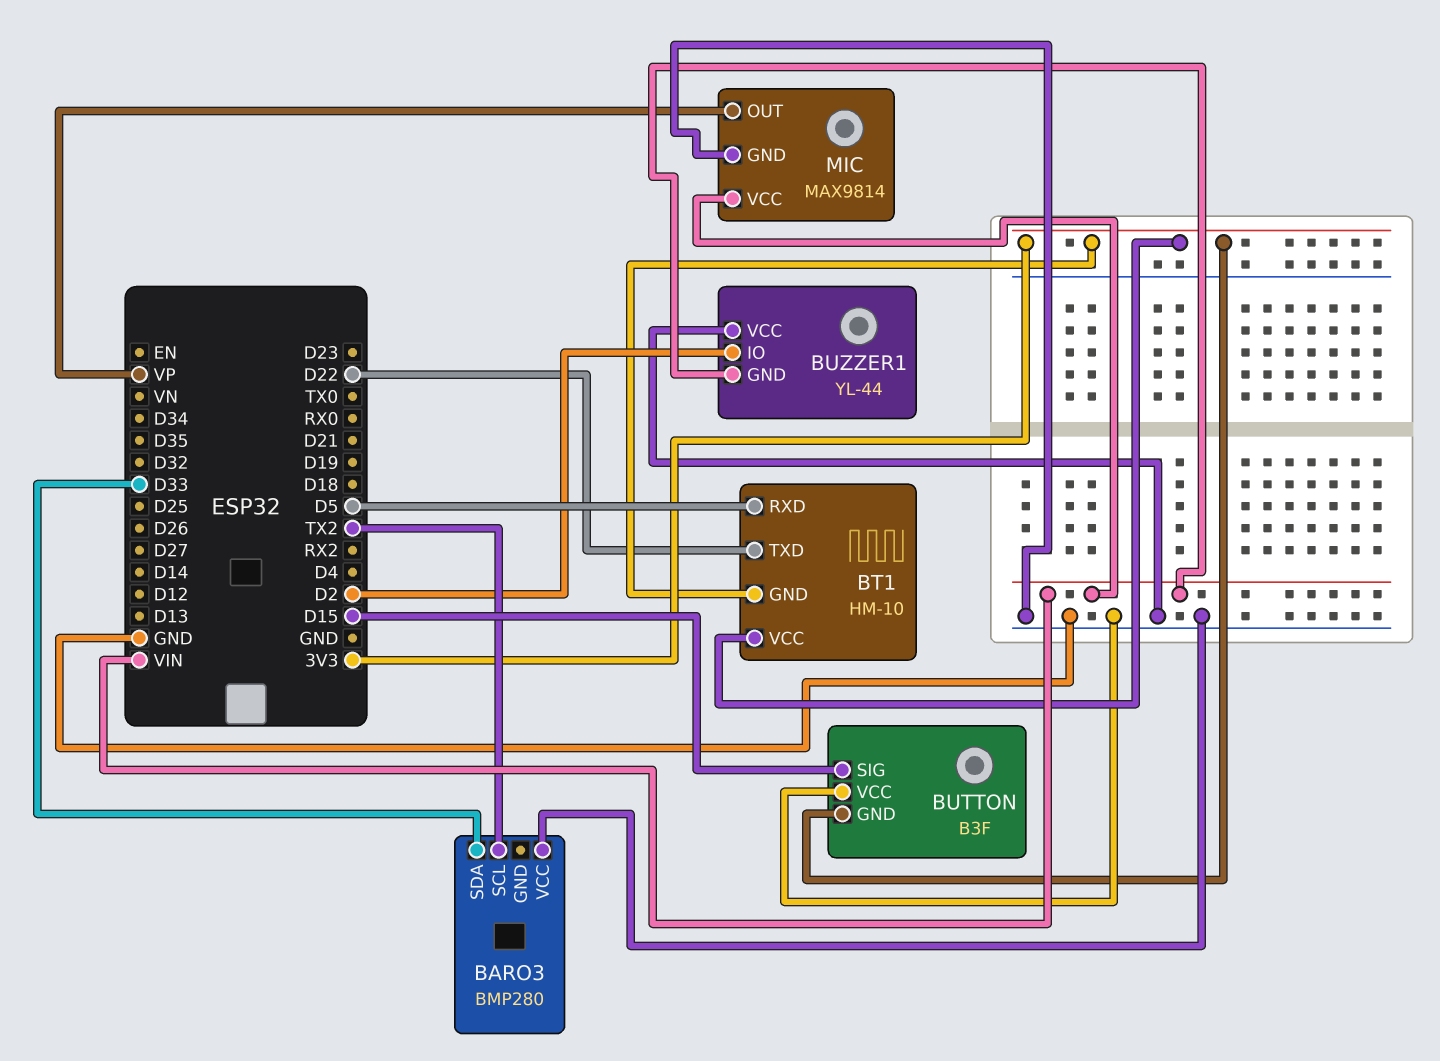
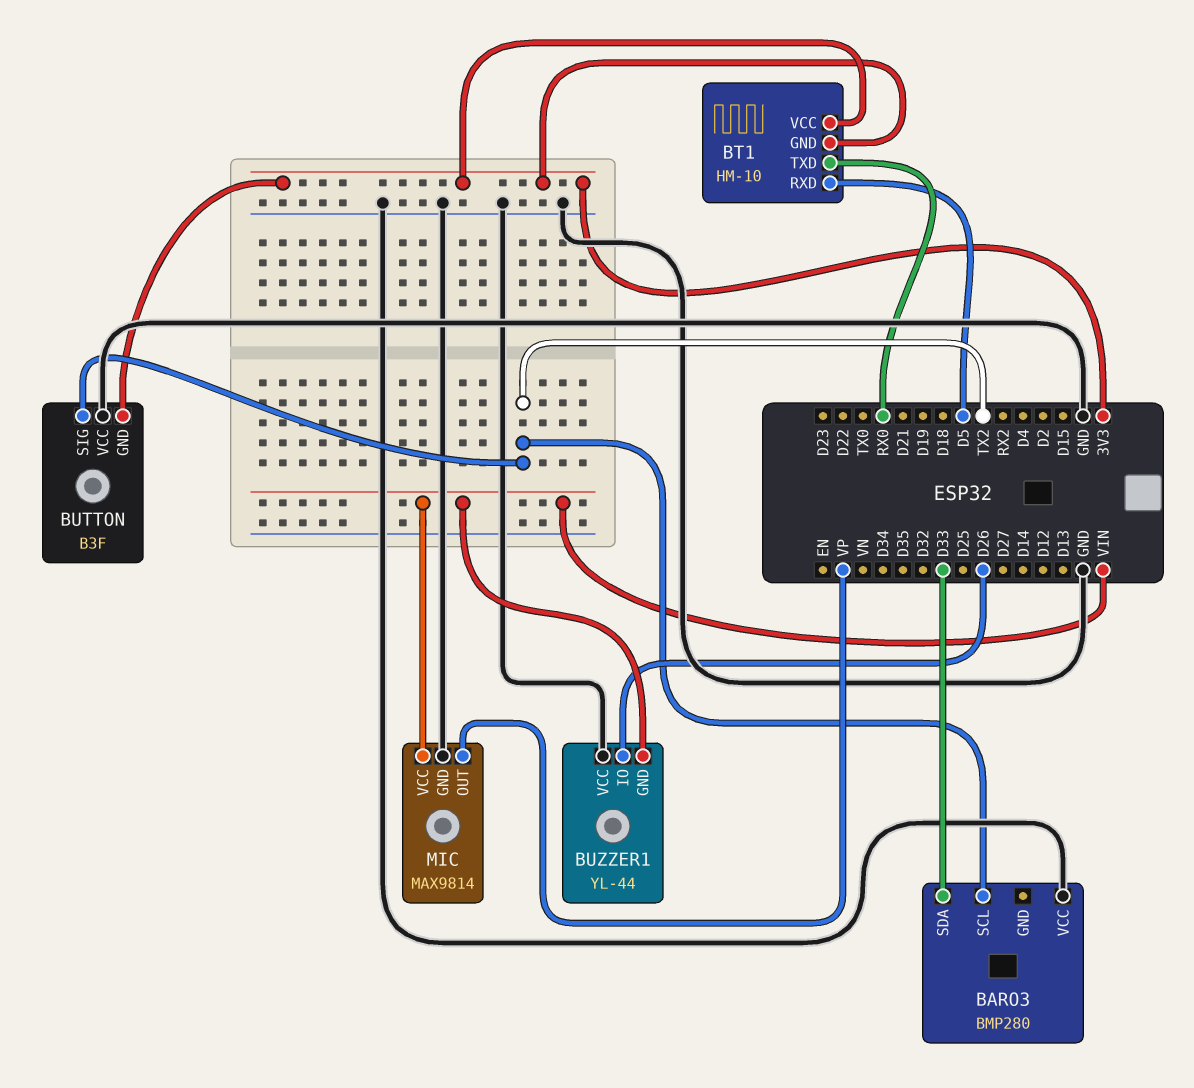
BT1 pin TXD: D22 -> RX0
BUTTON pin SIG: D15 -> TX2
BUZZER1 pin IO: D2 -> D26

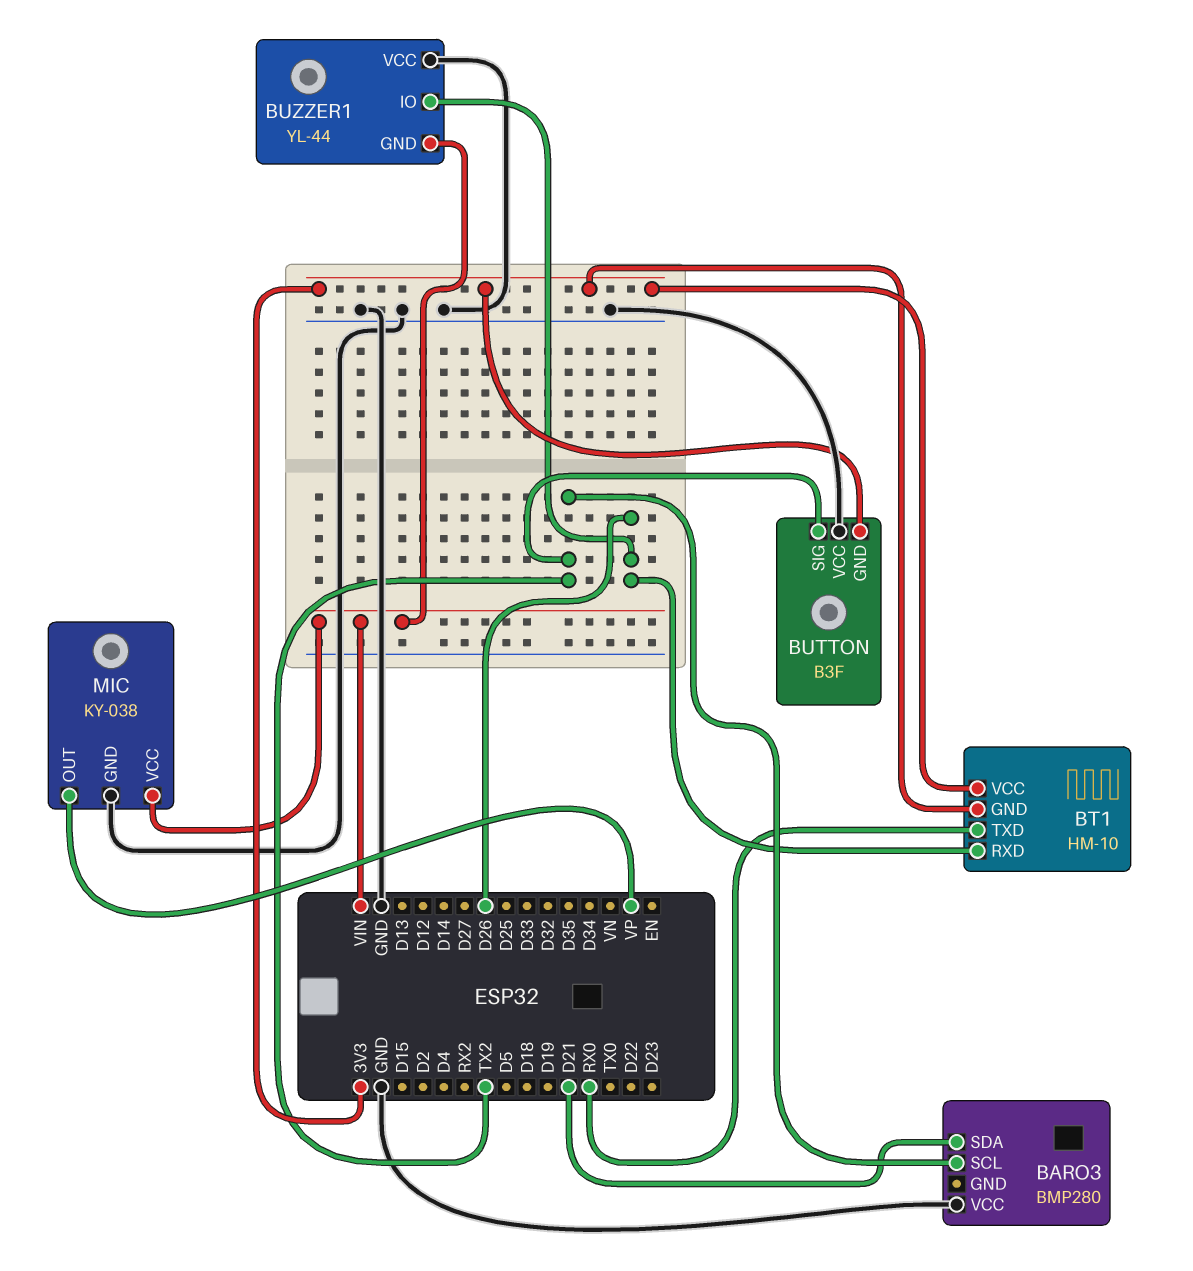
BARO3 pin SDA: D33 -> D21
BT1 pin RXD: D5 -> D26
MIC: MAX9814 -> KY-038

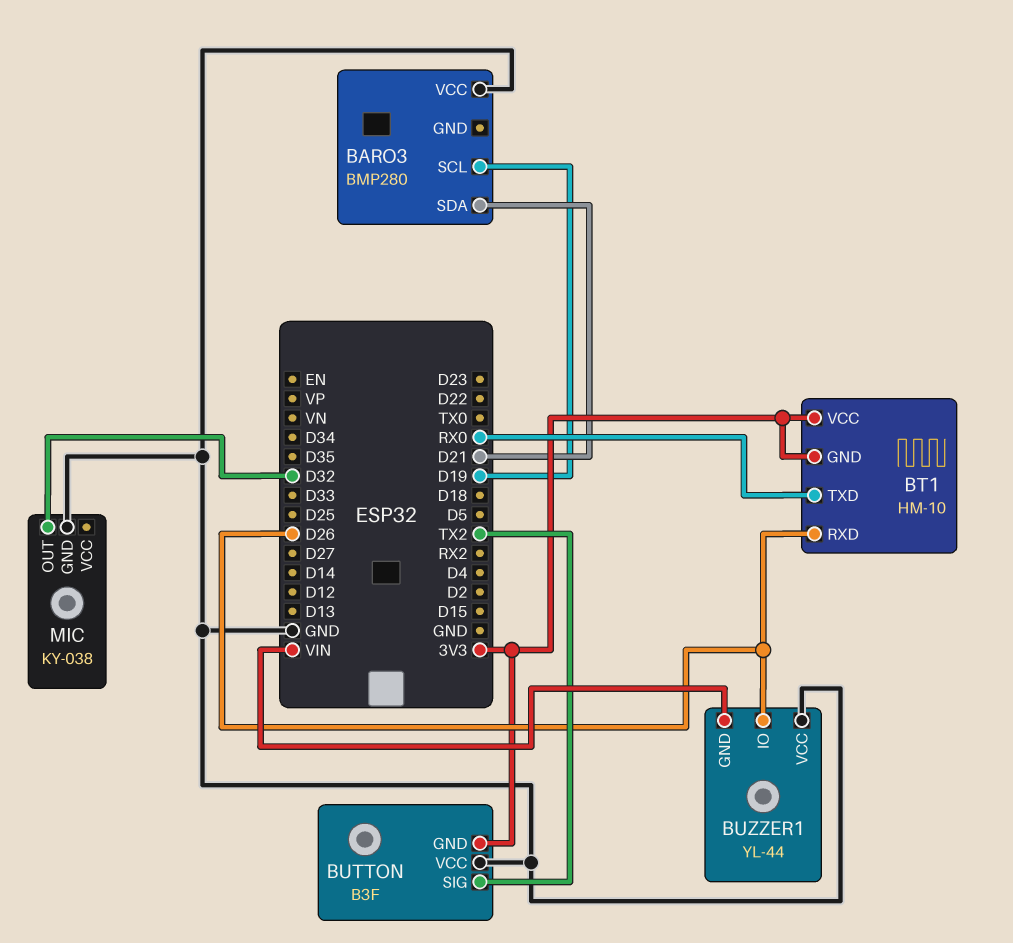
BARO3 pin SCL: TX2 -> D19
MIC pin OUT: VP -> D32
MIC pin VCC: VIN -> none

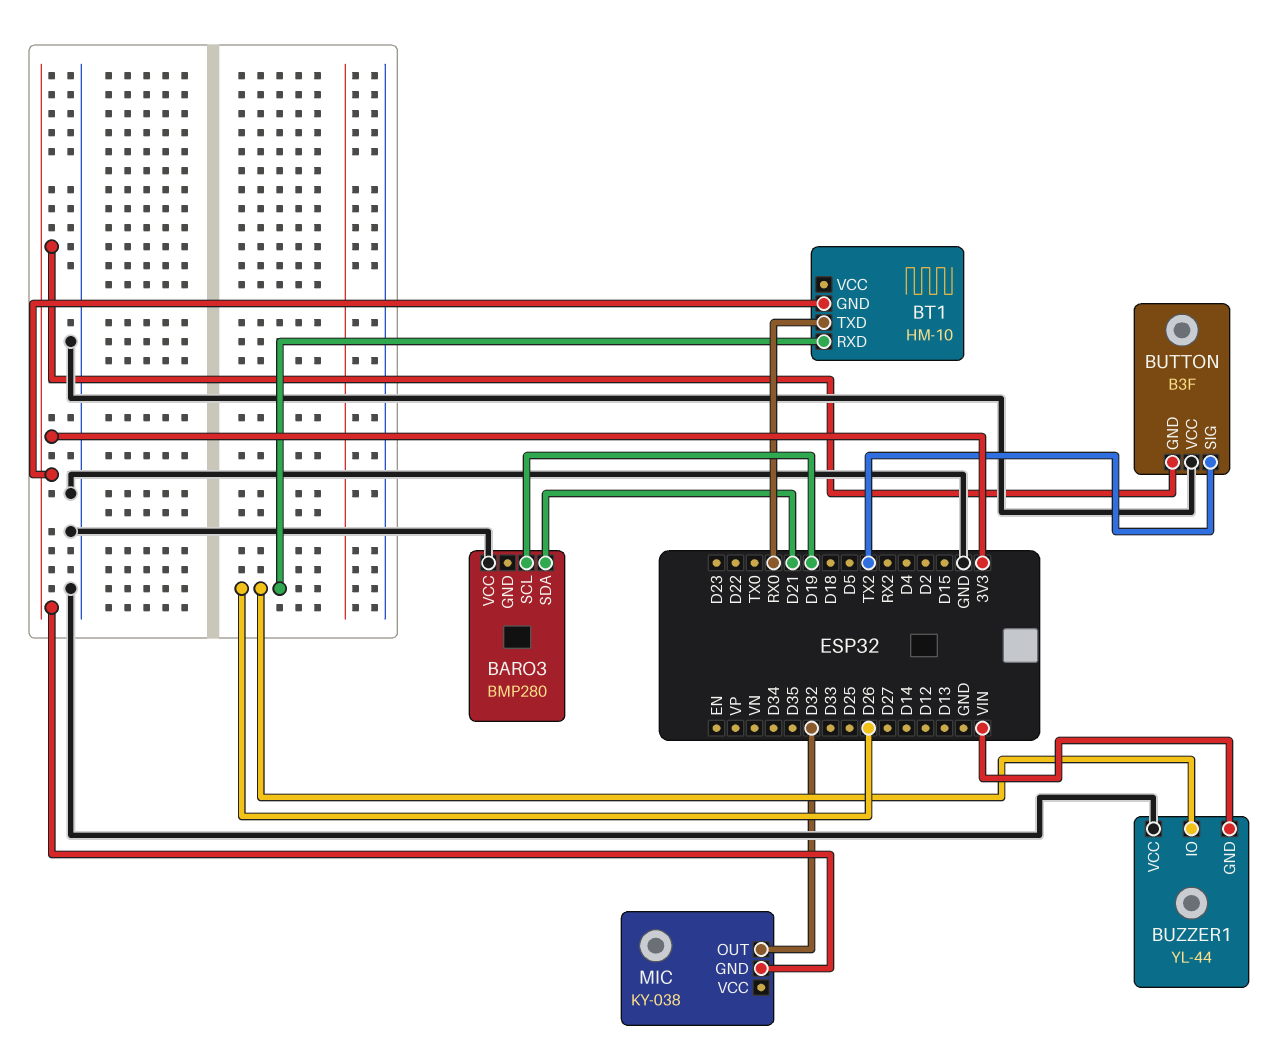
BT1 pin VCC: 3V3 -> none
MIC pin GND: GND -> 3V3

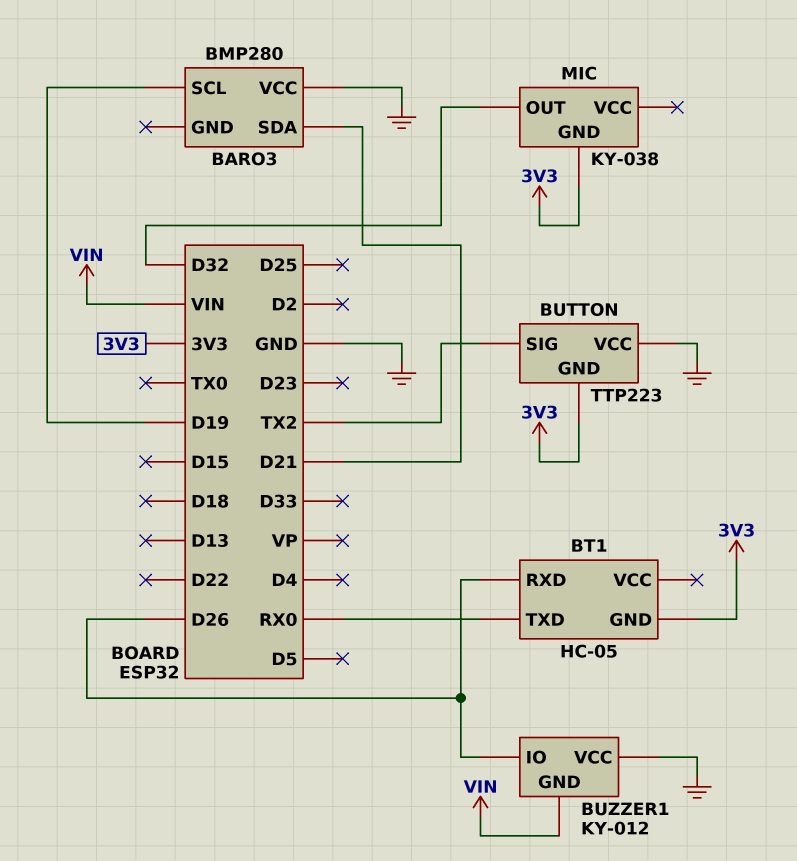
BT1: HM-10 -> HC-05
BUTTON: B3F -> TTP223
BUZZER1: YL-44 -> KY-012

